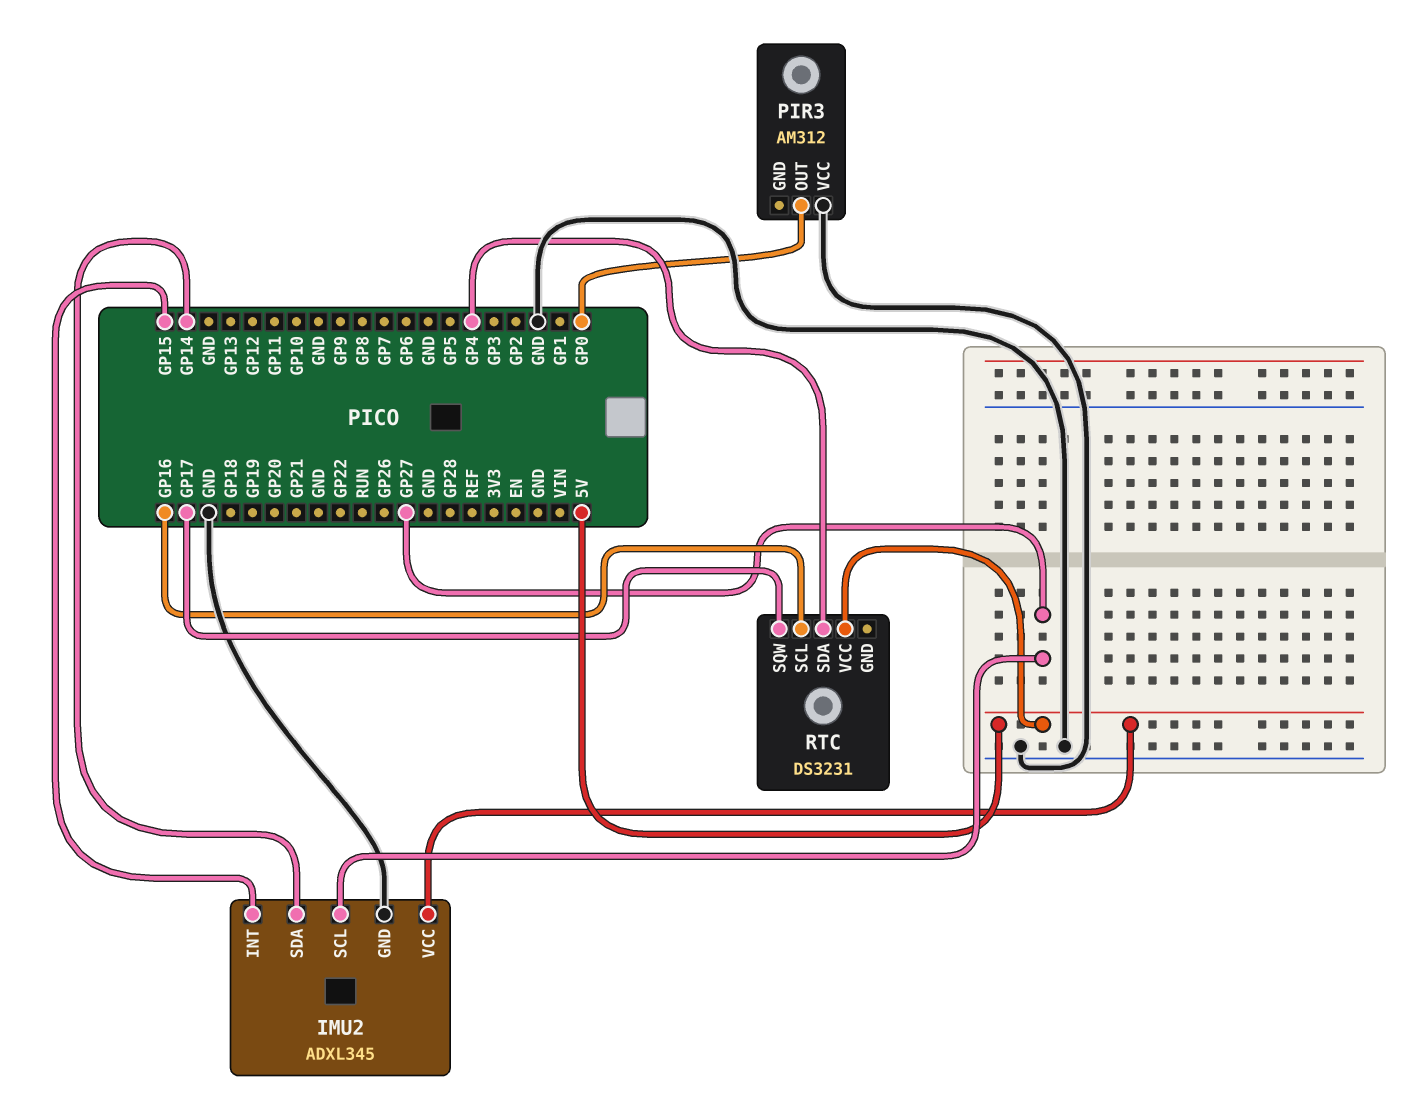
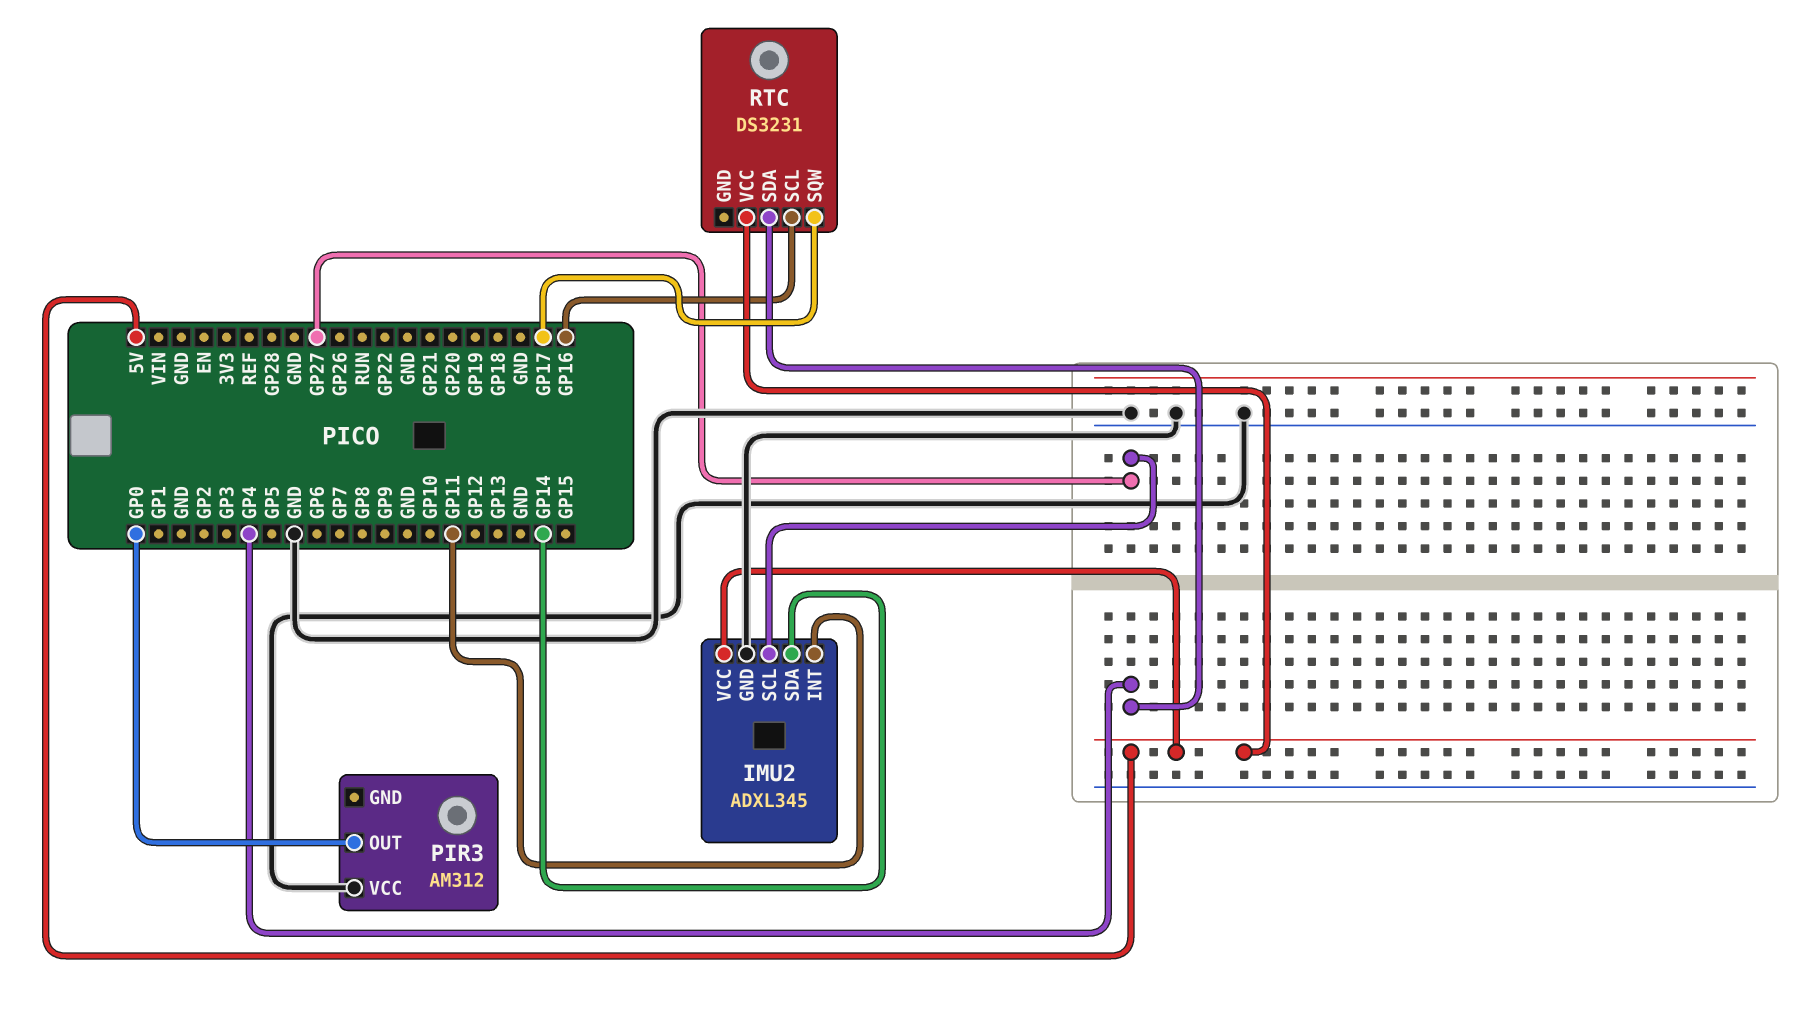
IMU2 pin INT: GP15 -> GP11

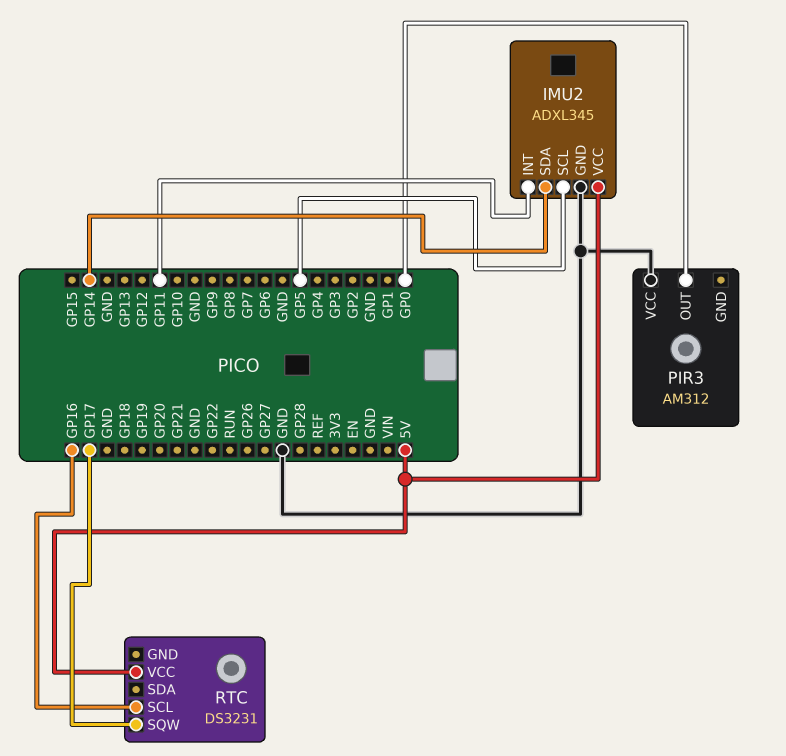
IMU2 pin SCL: GP27 -> GP5
RTC pin SDA: GP4 -> none

